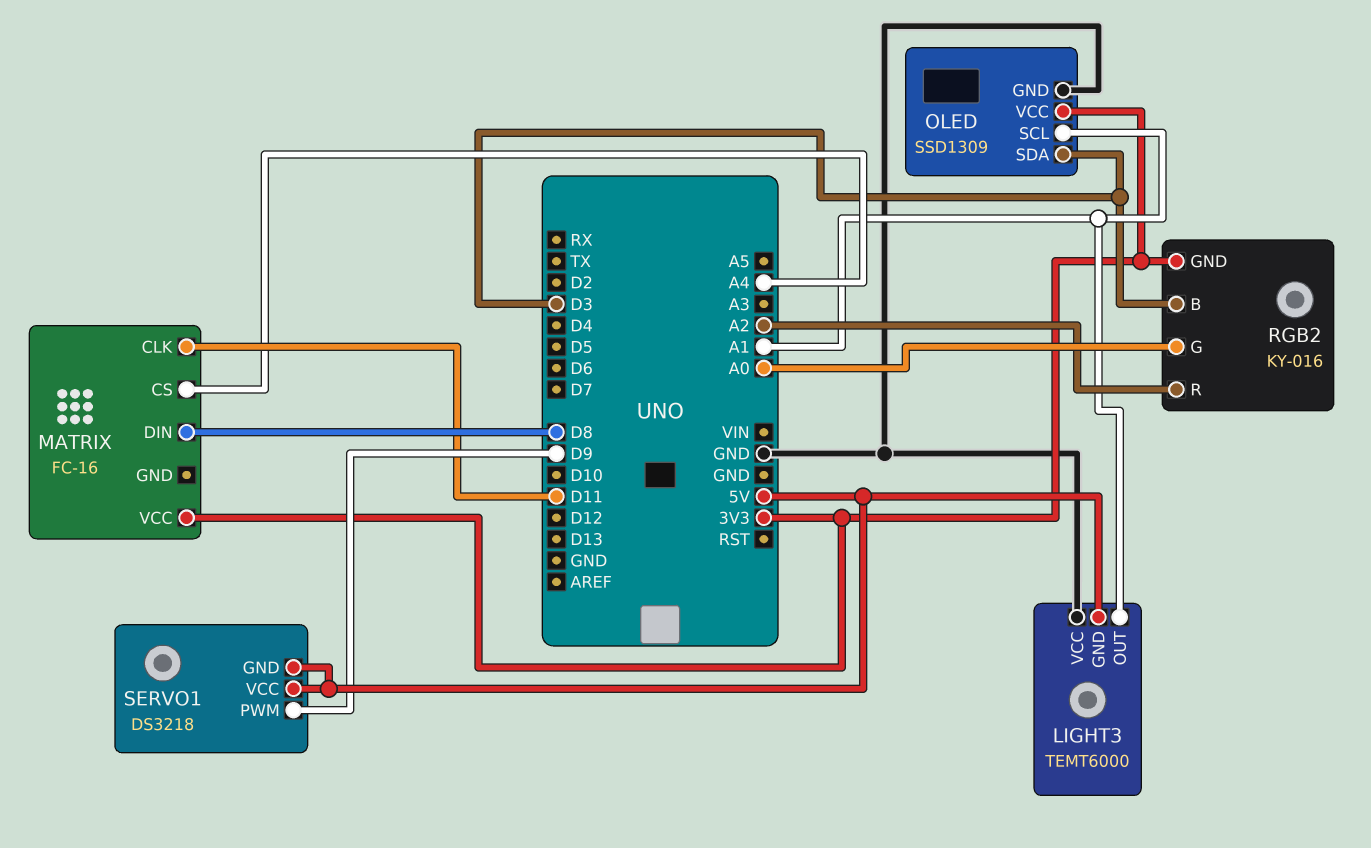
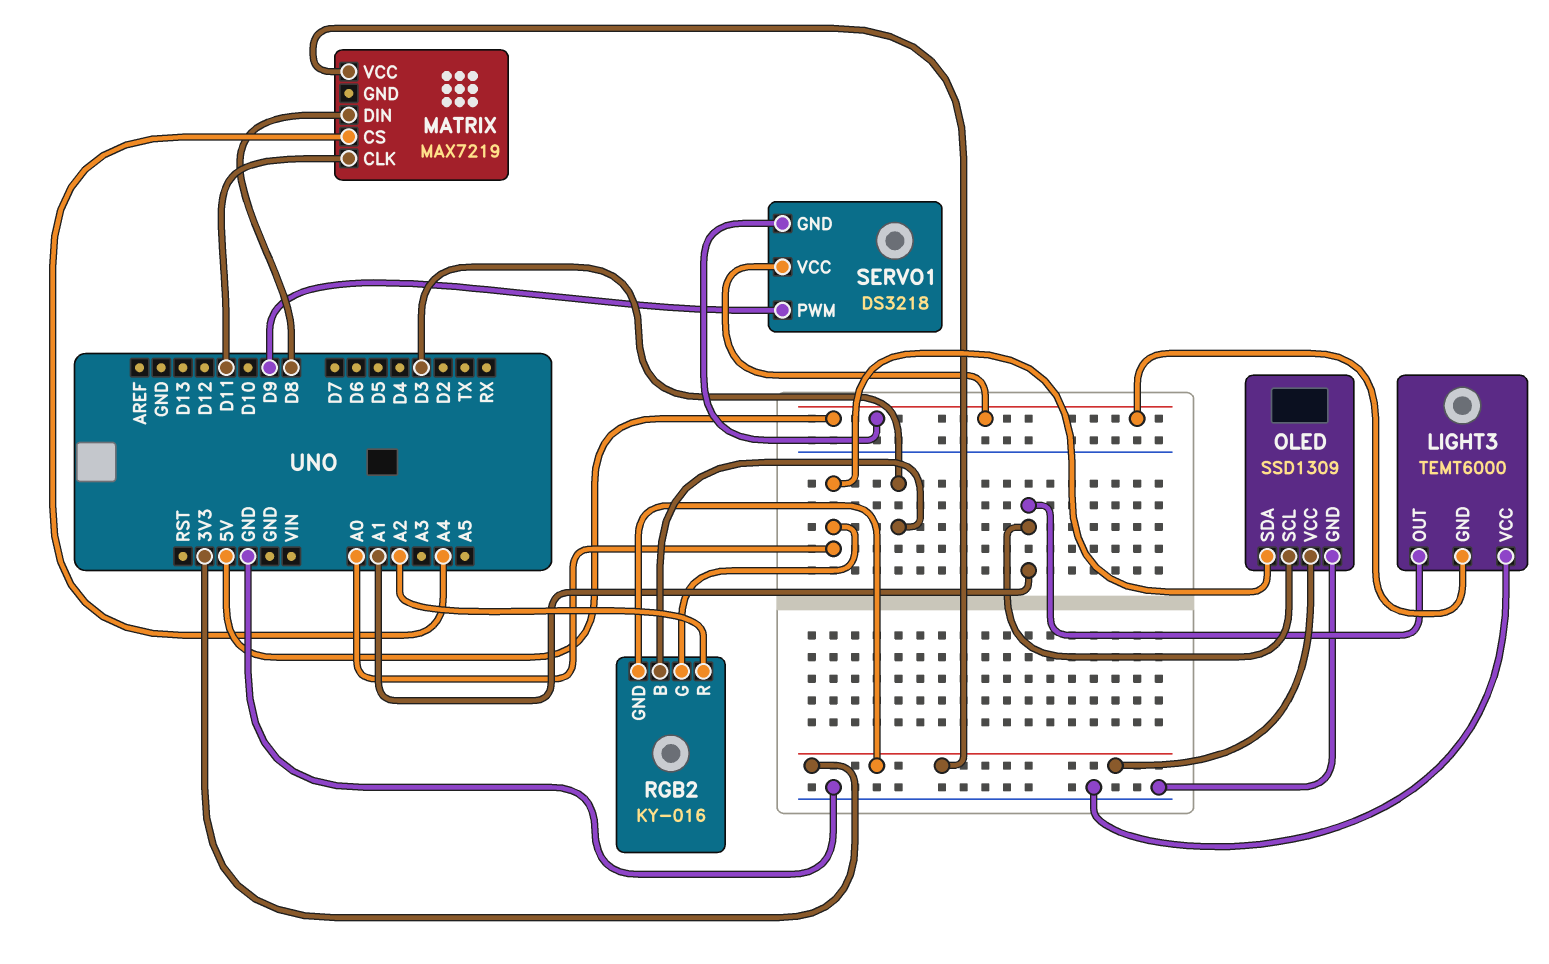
MATRIX: FC-16 -> MAX7219
OLED pin SDA: D3 -> A0

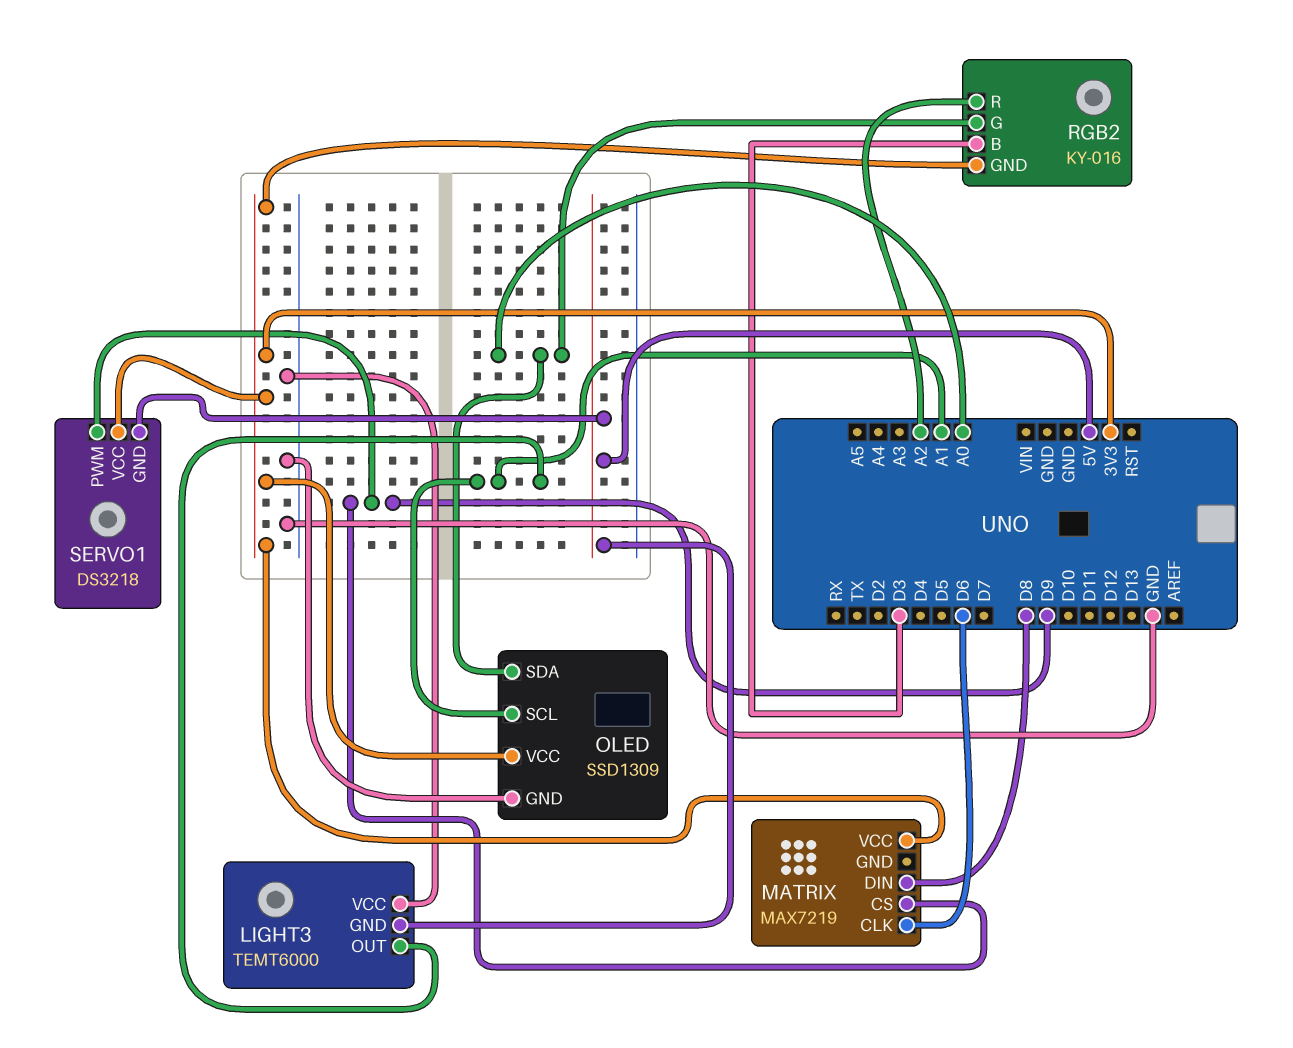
MATRIX pin CLK: D11 -> D6
MATRIX pin CS: A4 -> D9
SERVO1 pin VCC: 5V -> 3V3

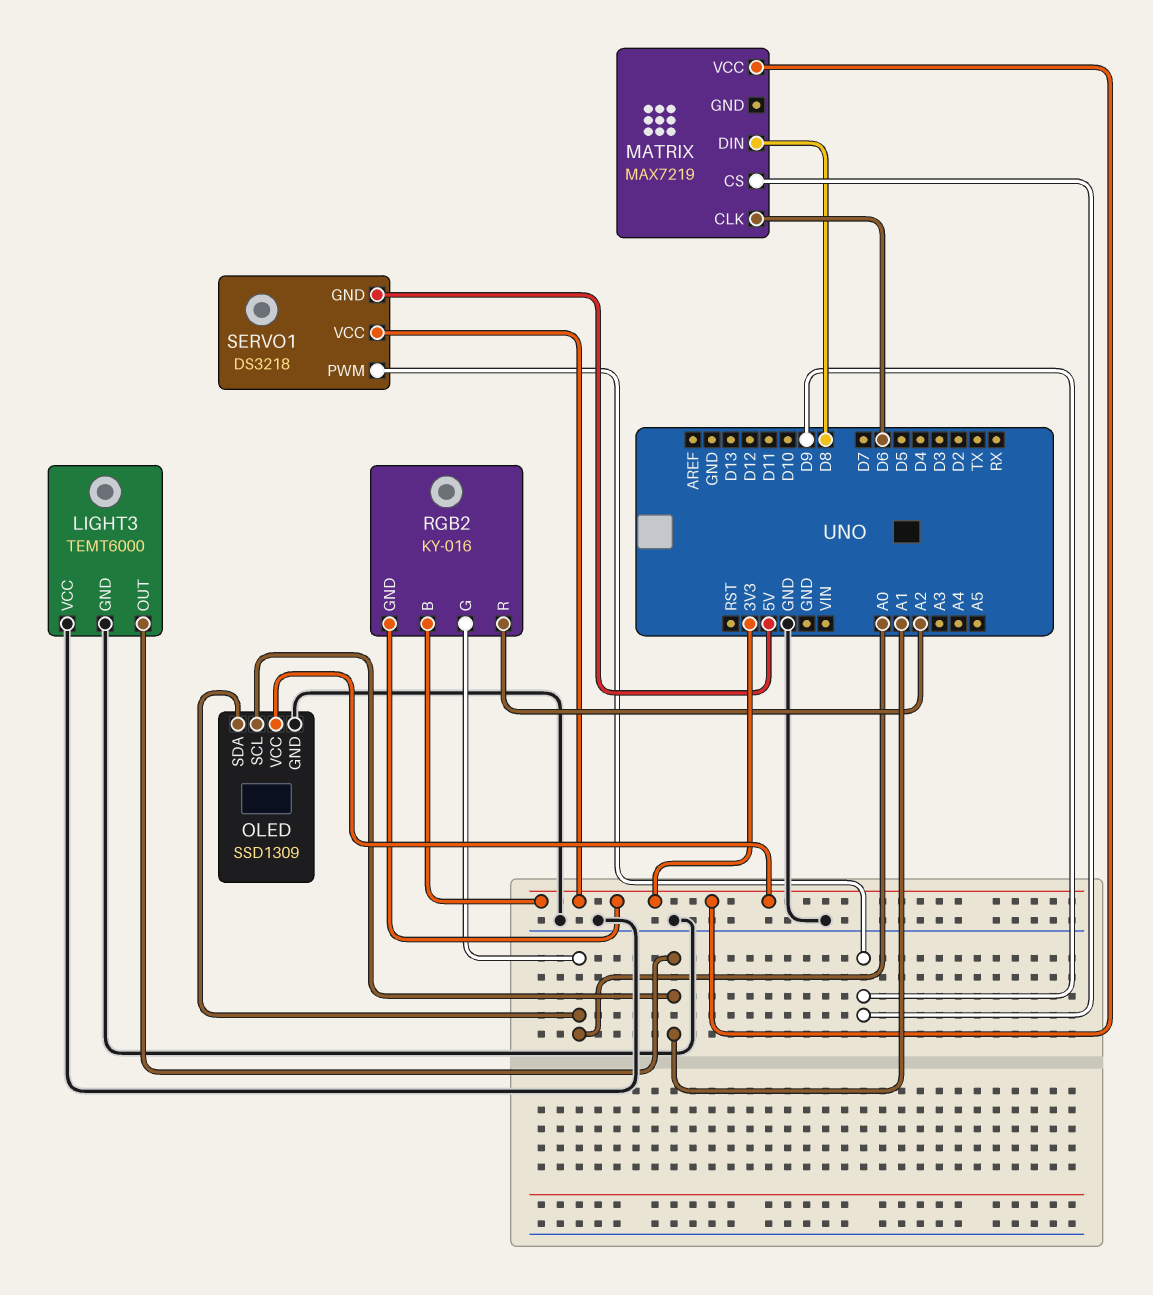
LIGHT3 pin GND: 5V -> GND
RGB2 pin B: D3 -> 3V3

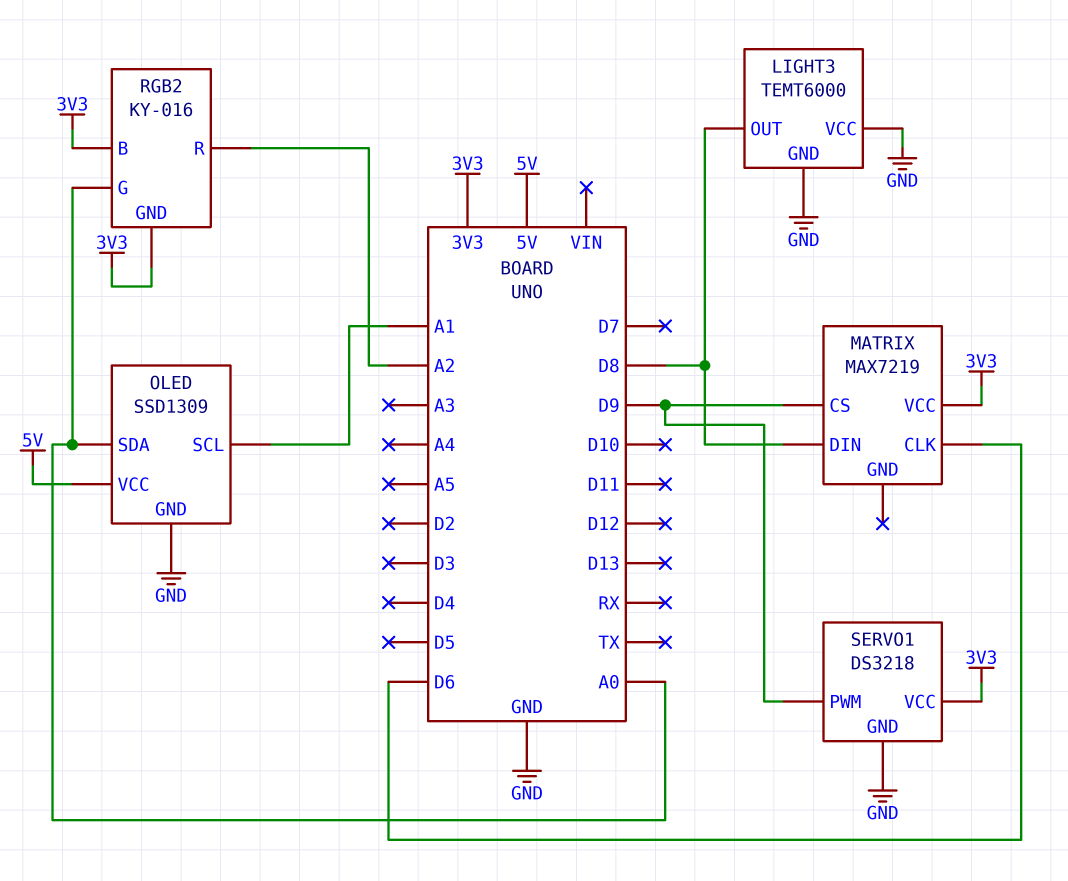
LIGHT3 pin OUT: A1 -> D8
OLED pin VCC: 3V3 -> 5V
SERVO1 pin GND: 5V -> GND

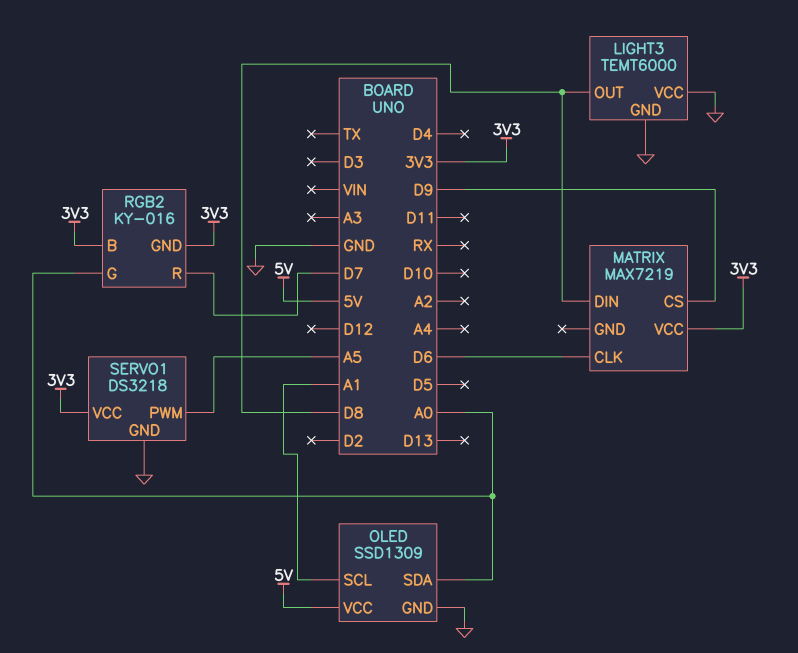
RGB2 pin R: A2 -> D7
SERVO1 pin PWM: D9 -> A5

